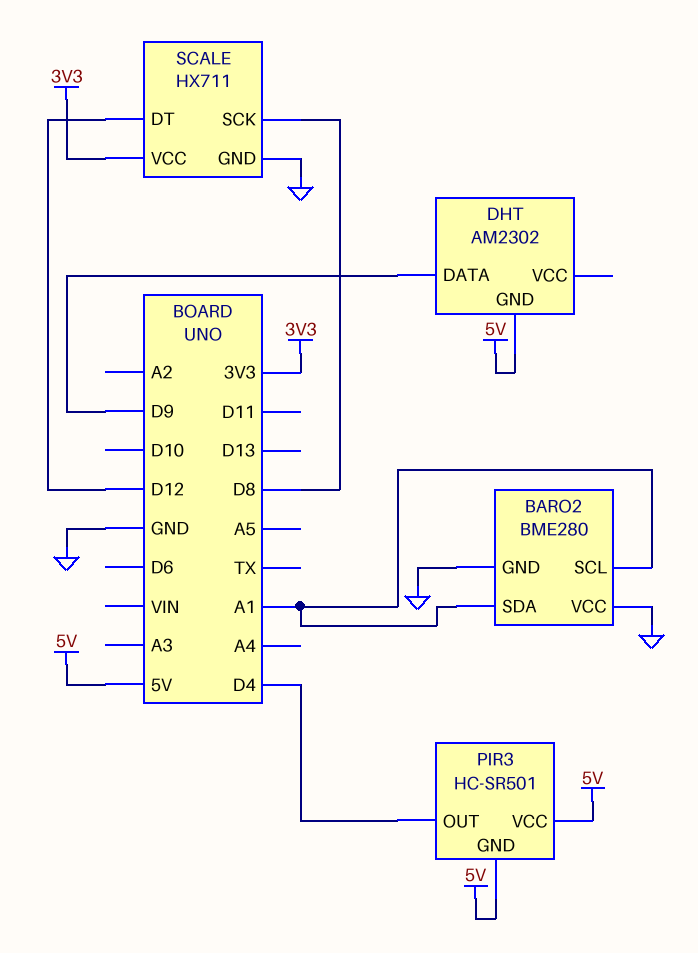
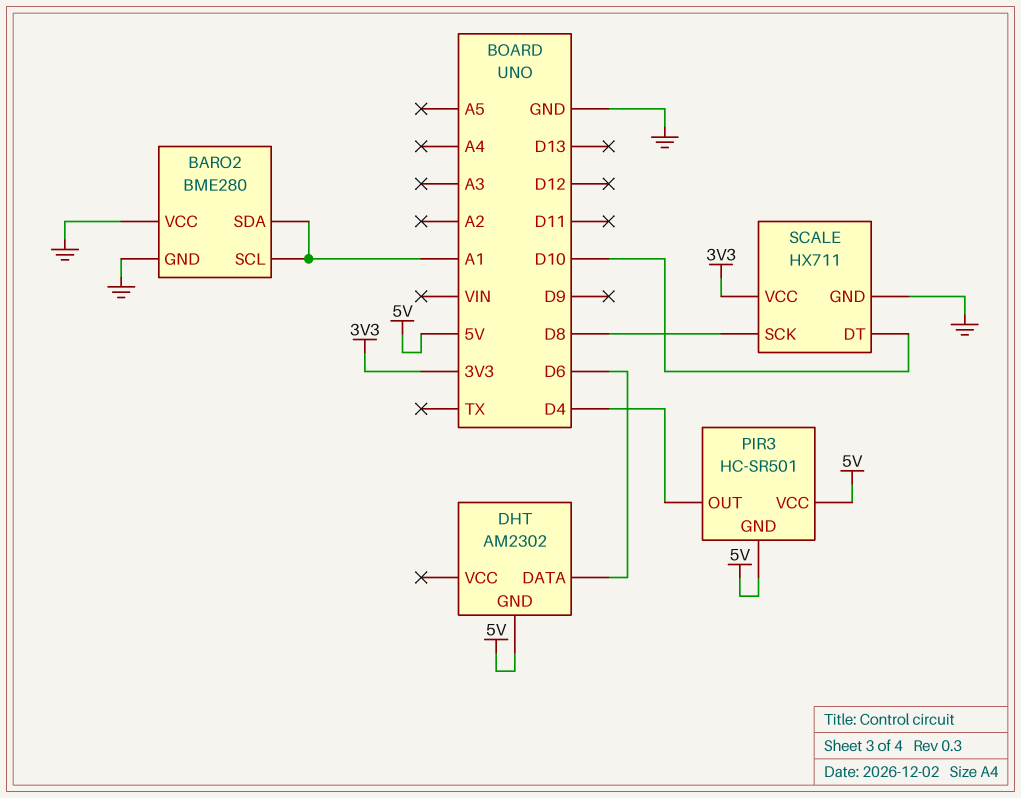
DHT pin DATA: D9 -> D6
SCALE pin DT: D12 -> D10

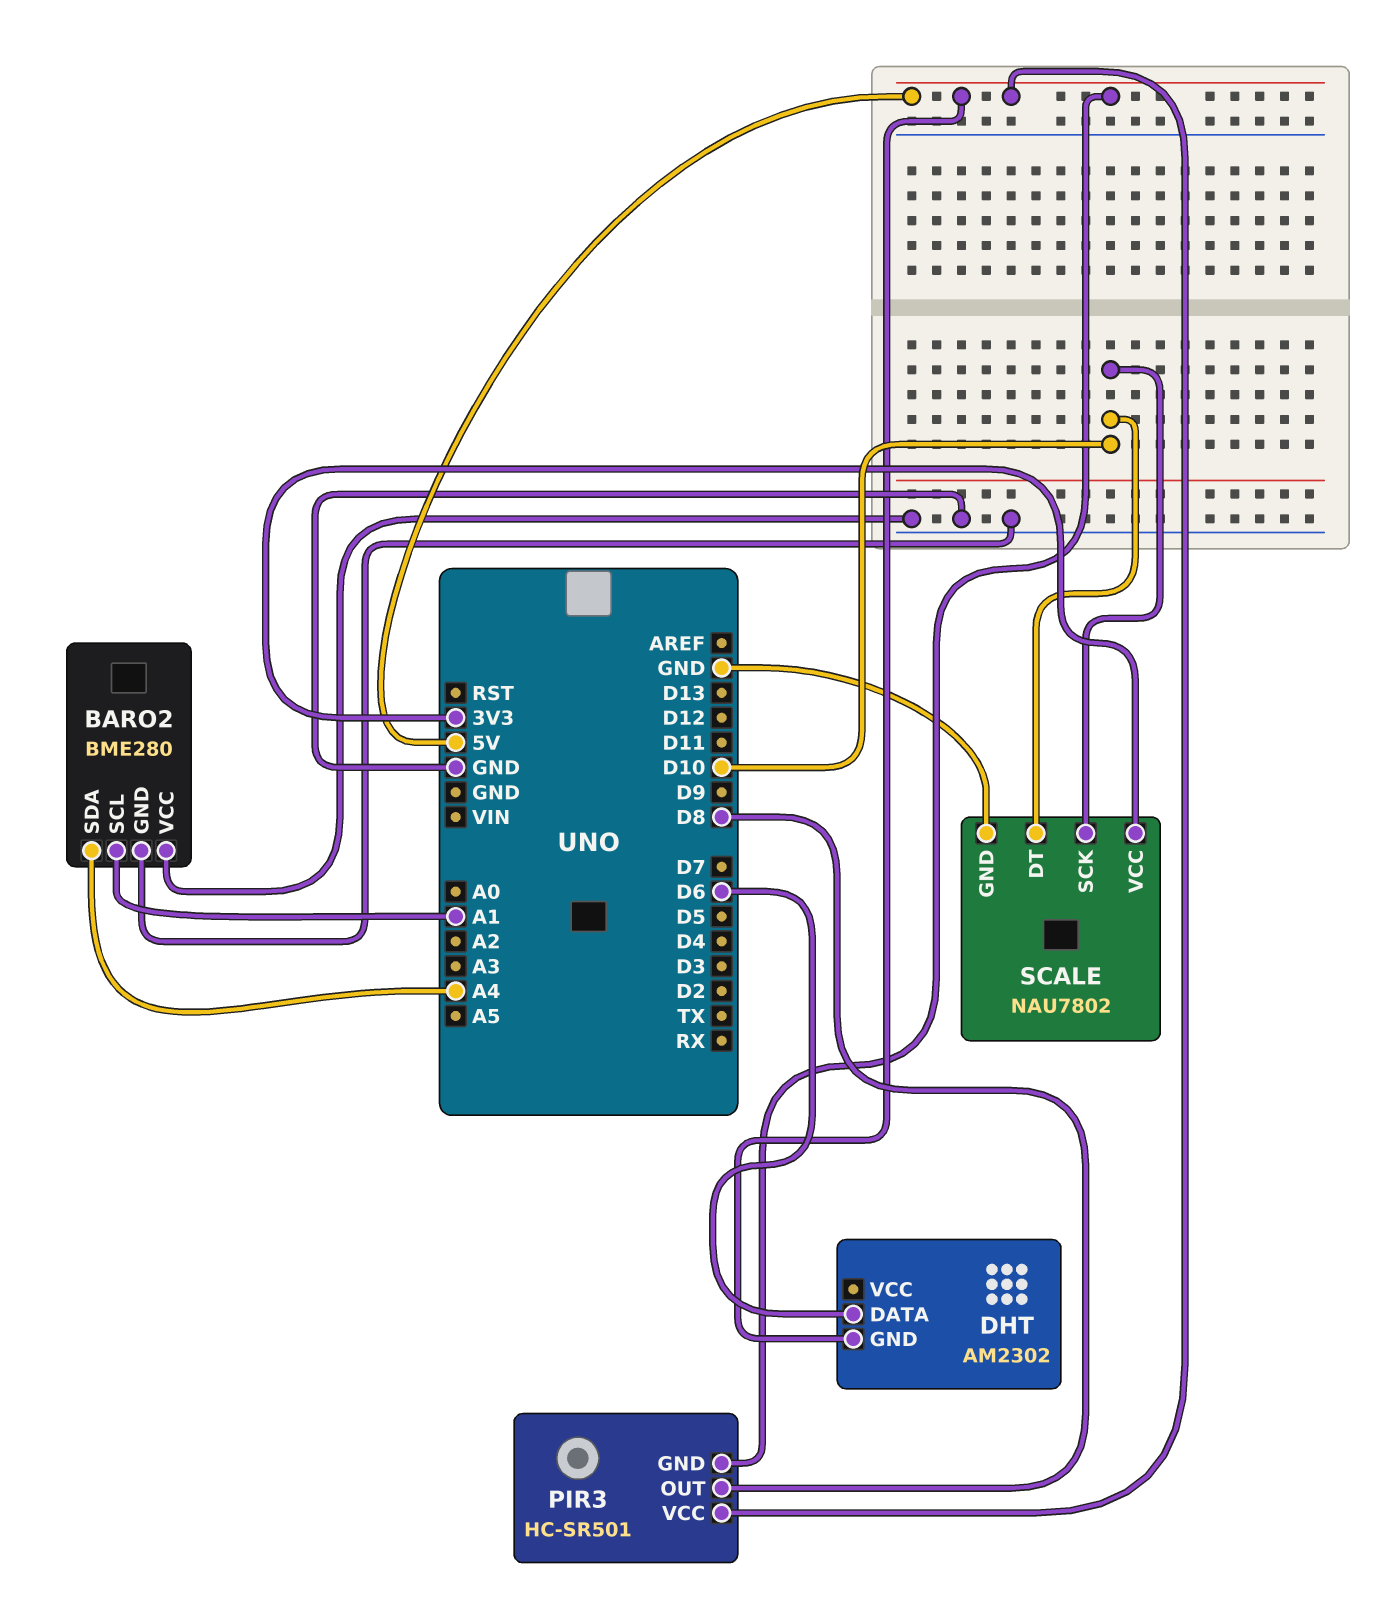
BARO2 pin SDA: A1 -> A4
PIR3 pin OUT: D4 -> D8
SCALE: HX711 -> NAU7802
SCALE pin SCK: D8 -> D10

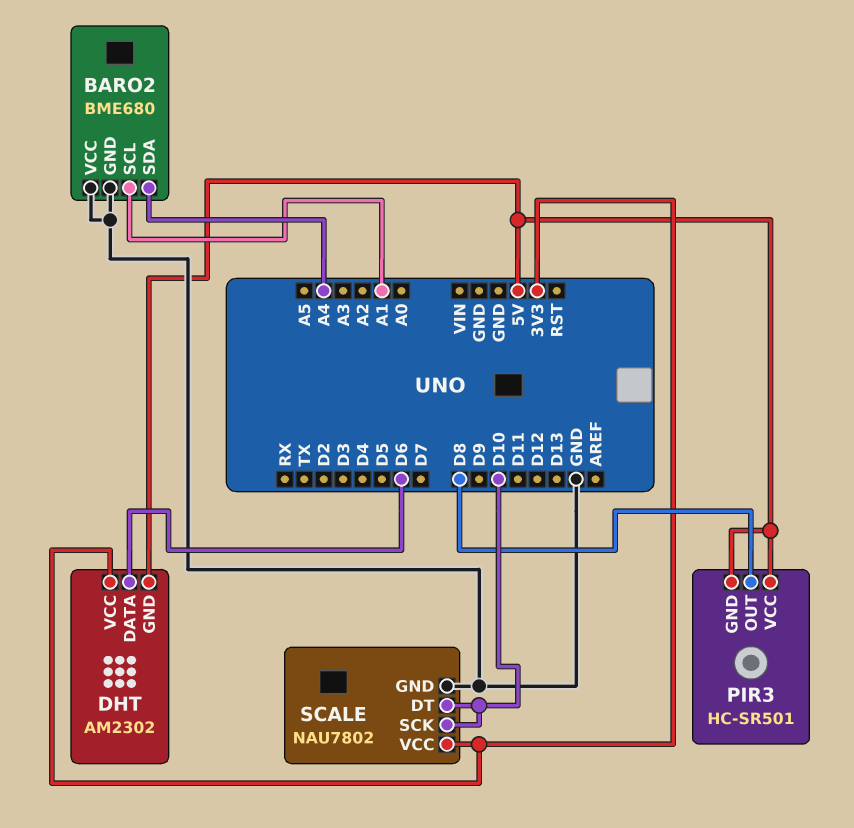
BARO2: BME280 -> BME680
DHT pin VCC: none -> 3V3

